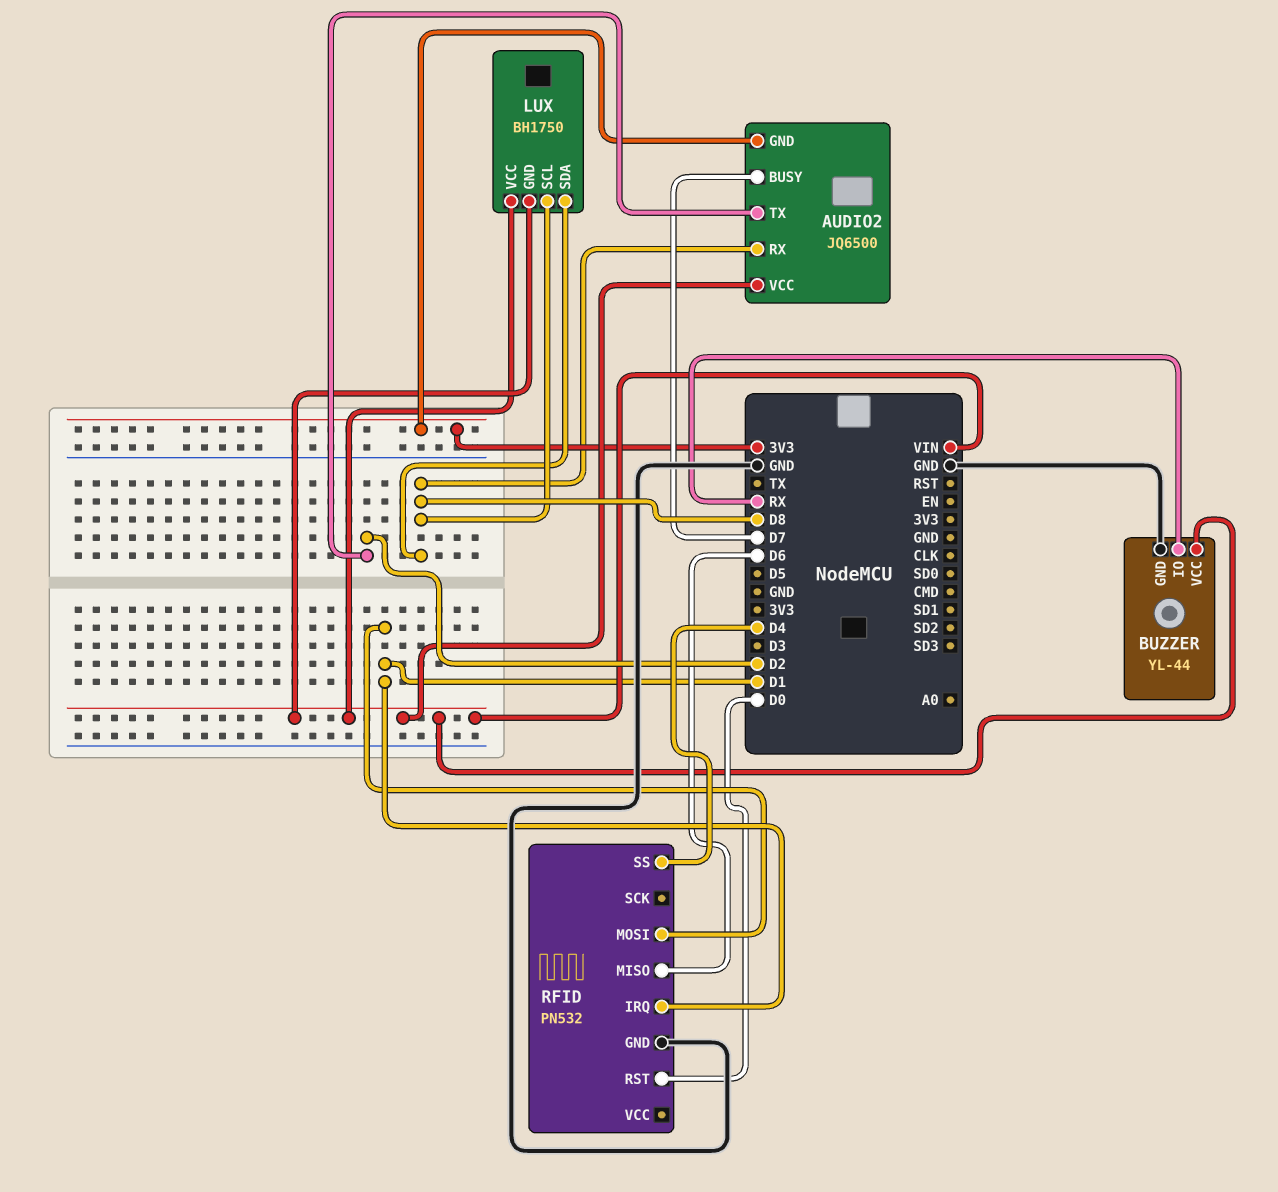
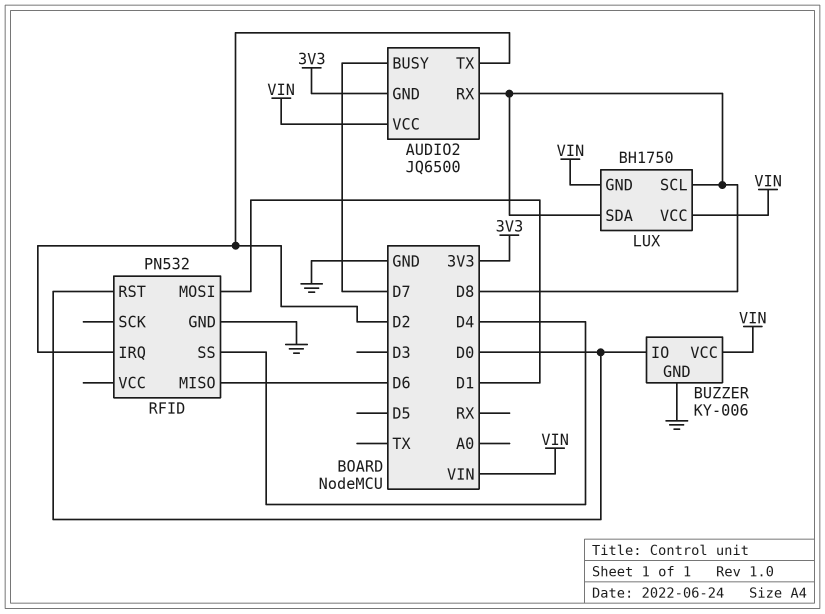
BUZZER: YL-44 -> KY-006
BUZZER pin IO: RX -> D0
RFID pin IRQ: D1 -> D2

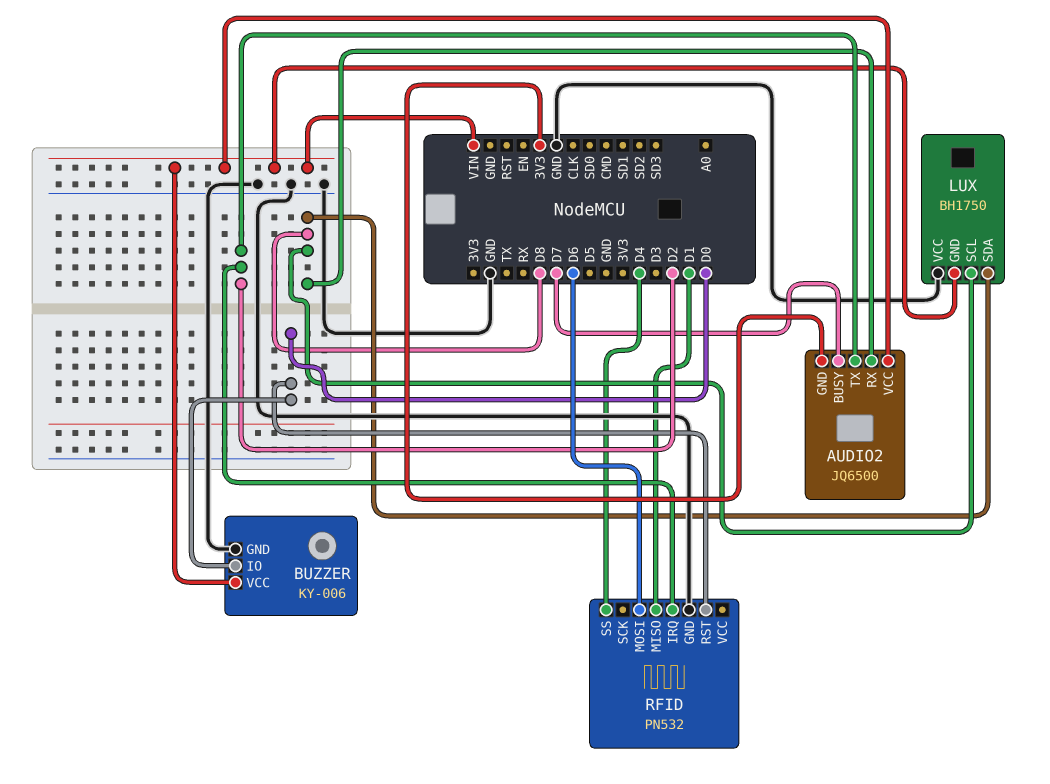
LUX pin VCC: VIN -> GND
RFID pin MISO: D6 -> D1
RFID pin MOSI: D1 -> D6

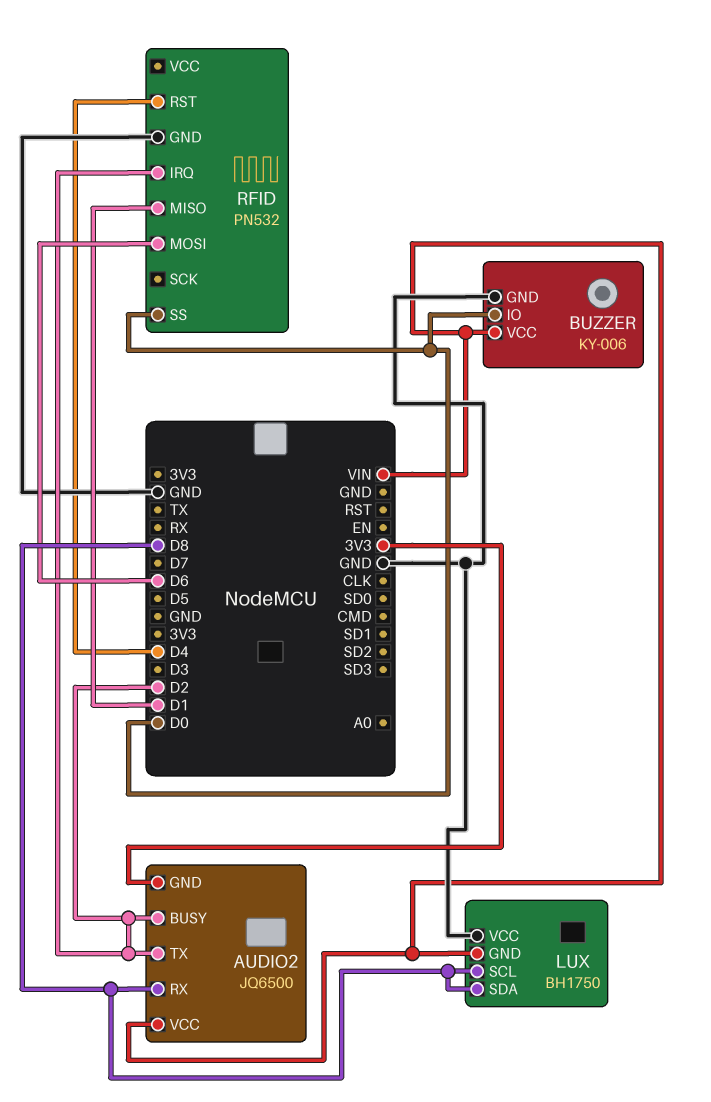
AUDIO2 pin BUSY: D7 -> D2
RFID pin RST: D0 -> D4
RFID pin SS: D4 -> D0

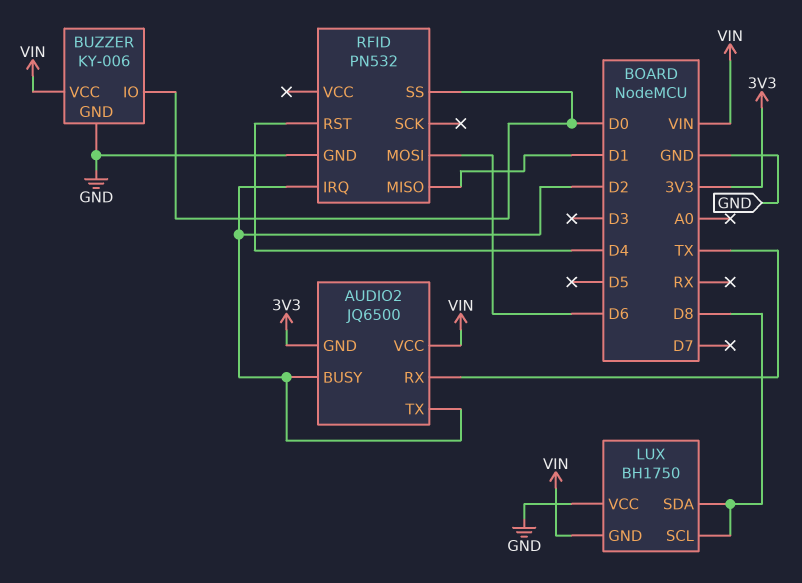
AUDIO2 pin RX: D8 -> TX

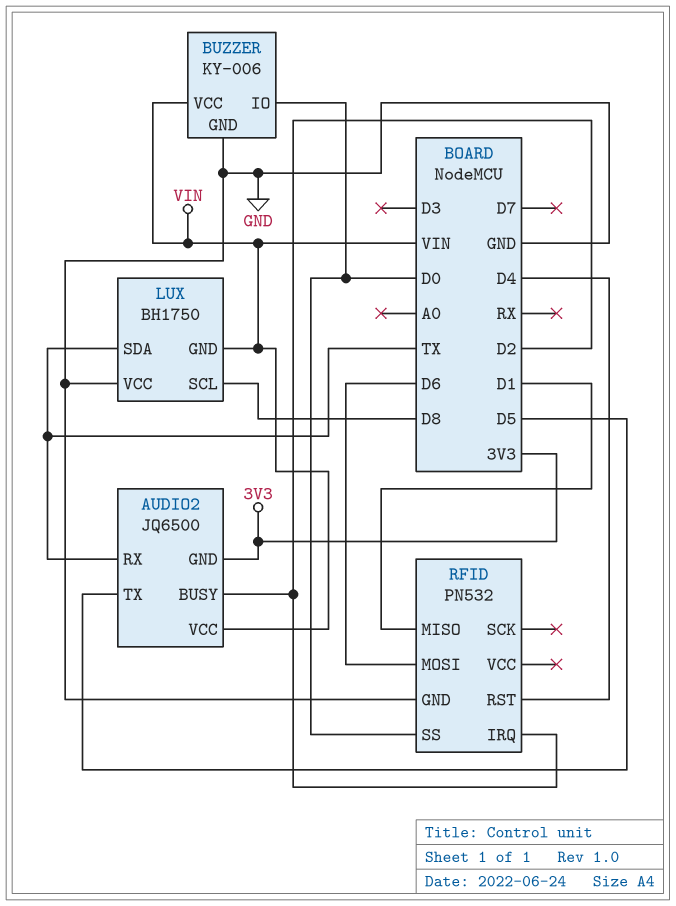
AUDIO2 pin TX: D2 -> D5
LUX pin SDA: D8 -> TX

